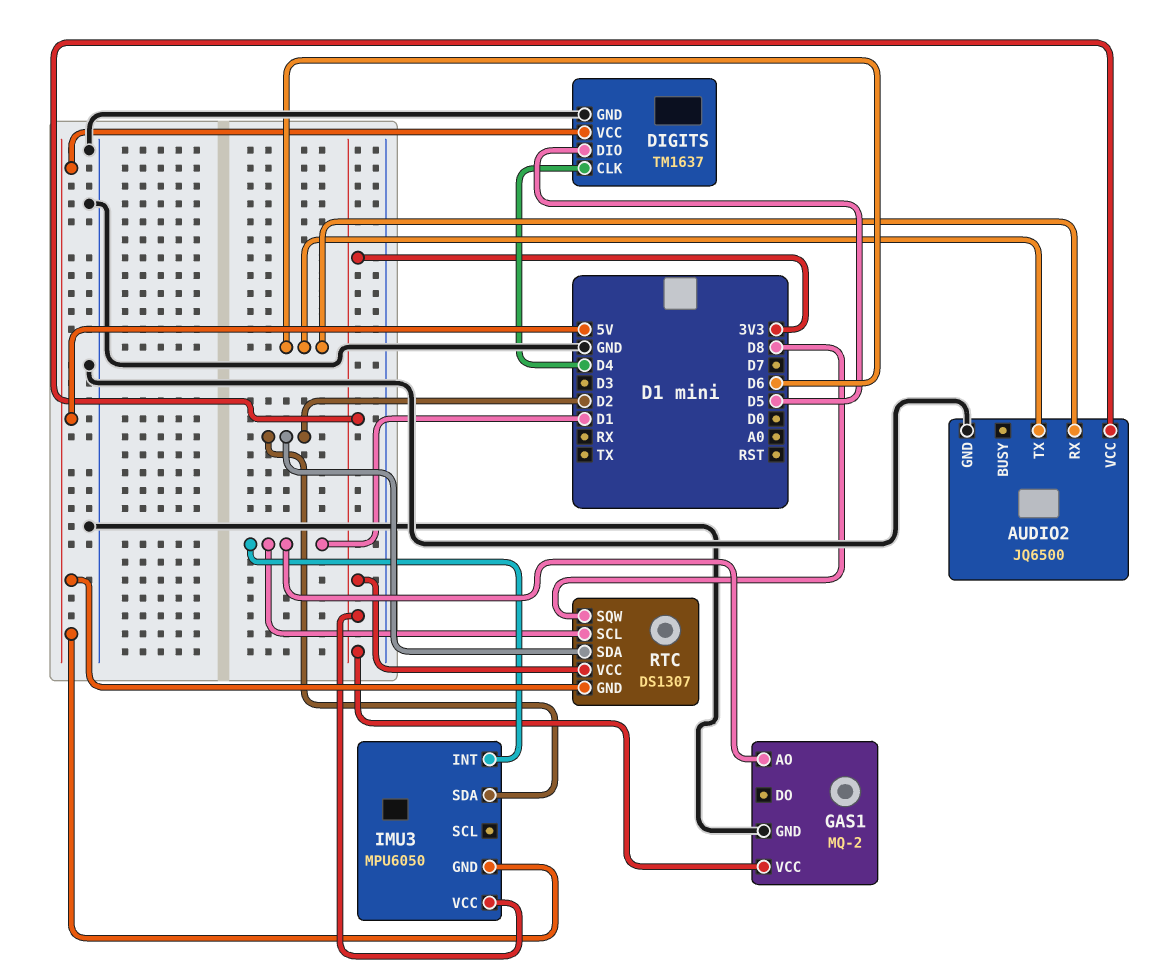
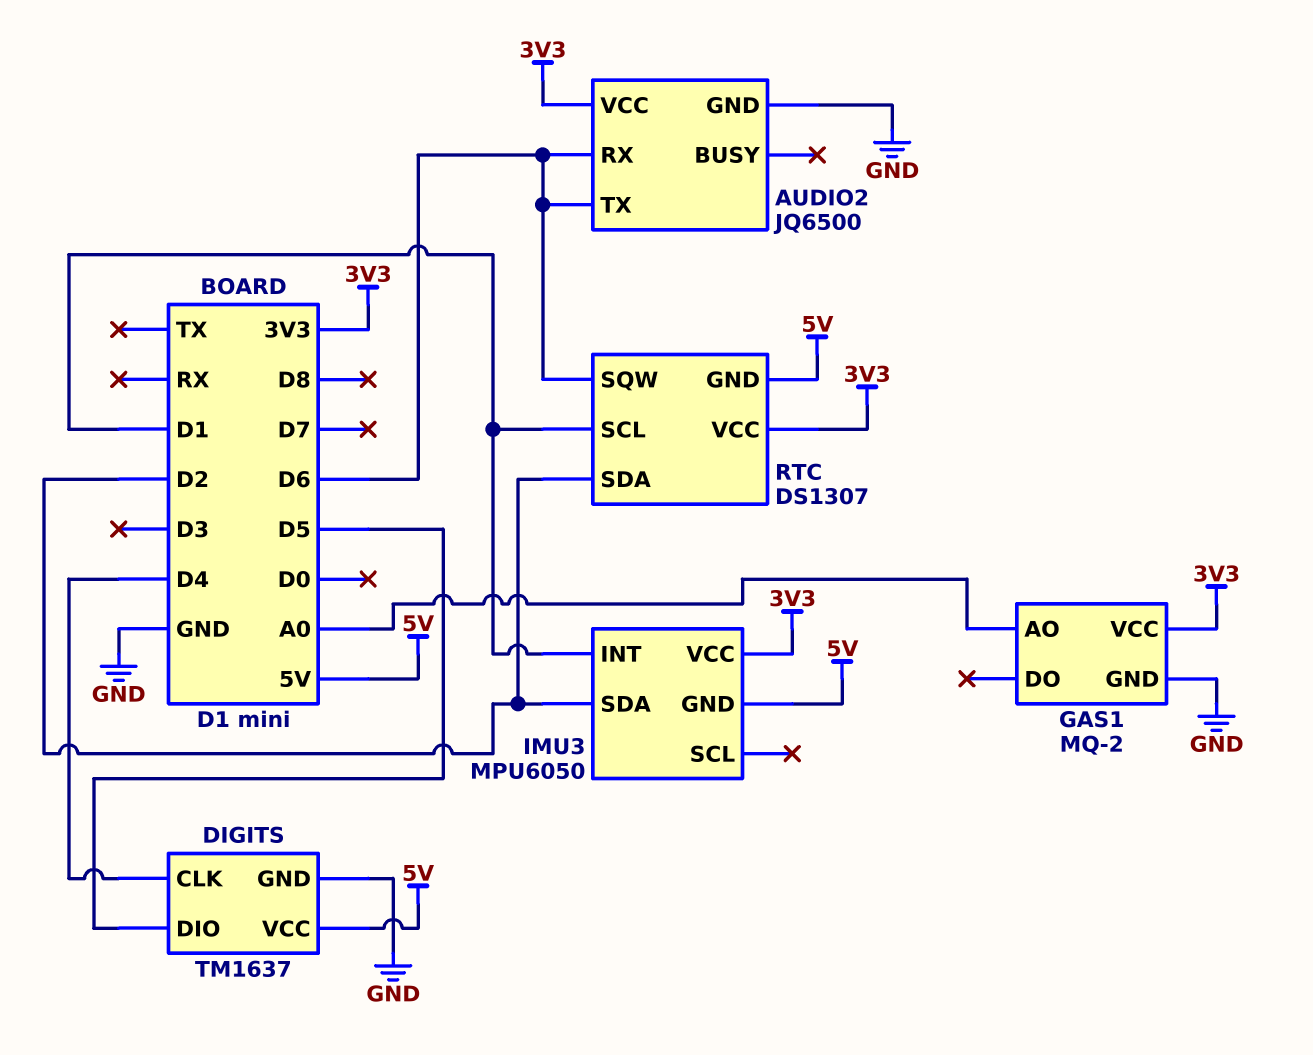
GAS1 pin AO: D1 -> A0
RTC pin SQW: D8 -> D6

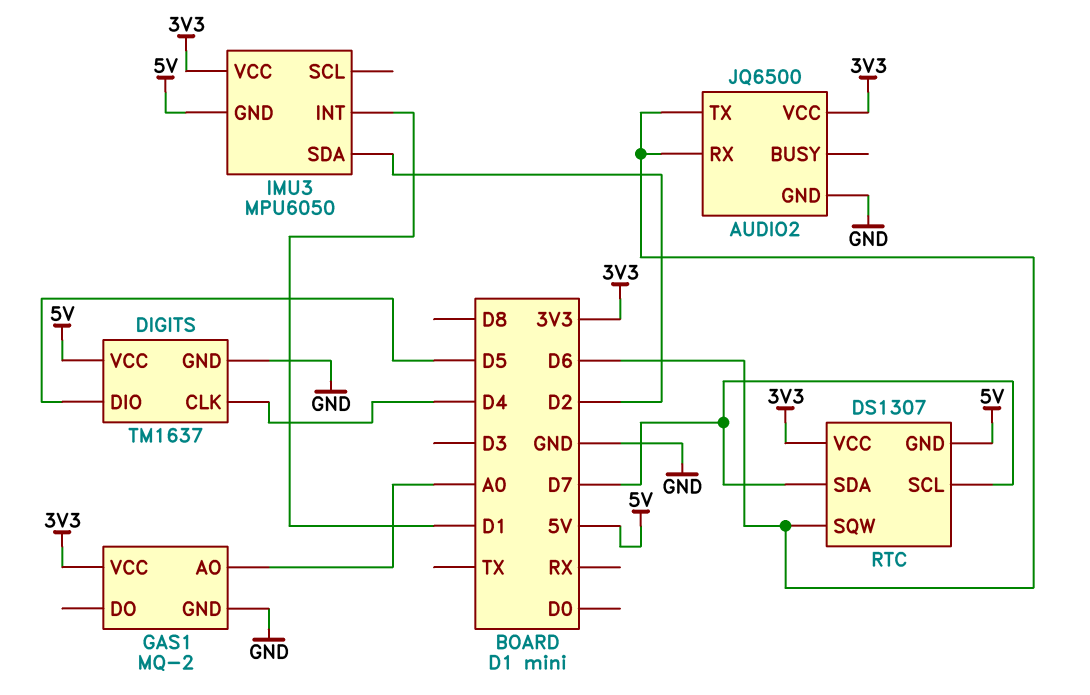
RTC pin SCL: D1 -> D7
RTC pin SDA: D2 -> D7

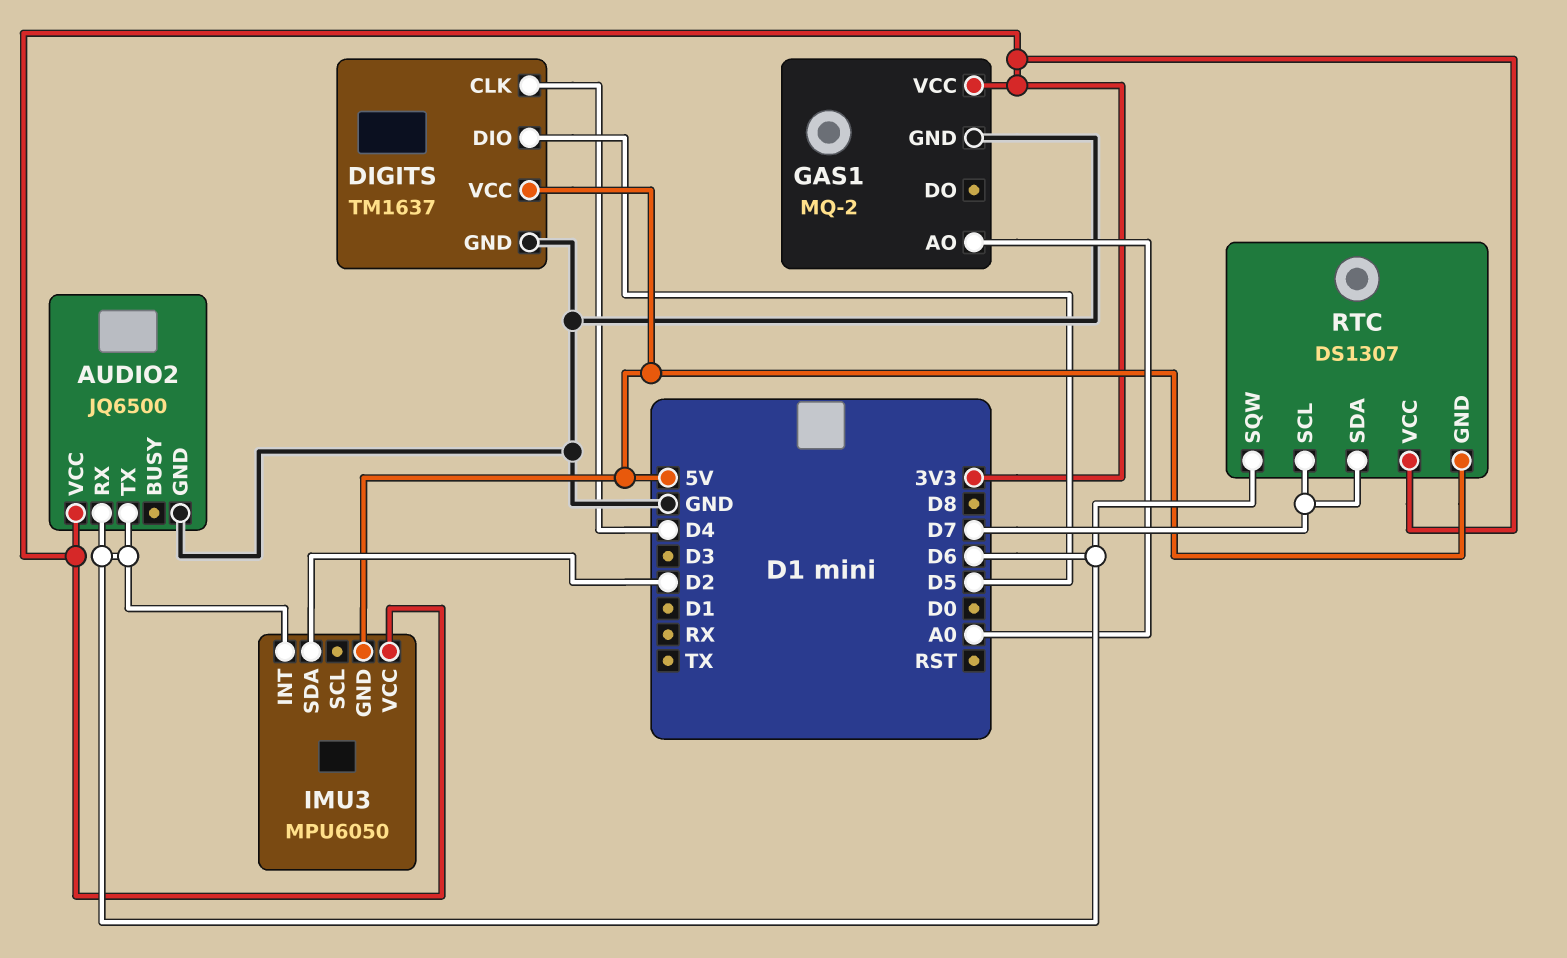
IMU3 pin INT: D1 -> D6

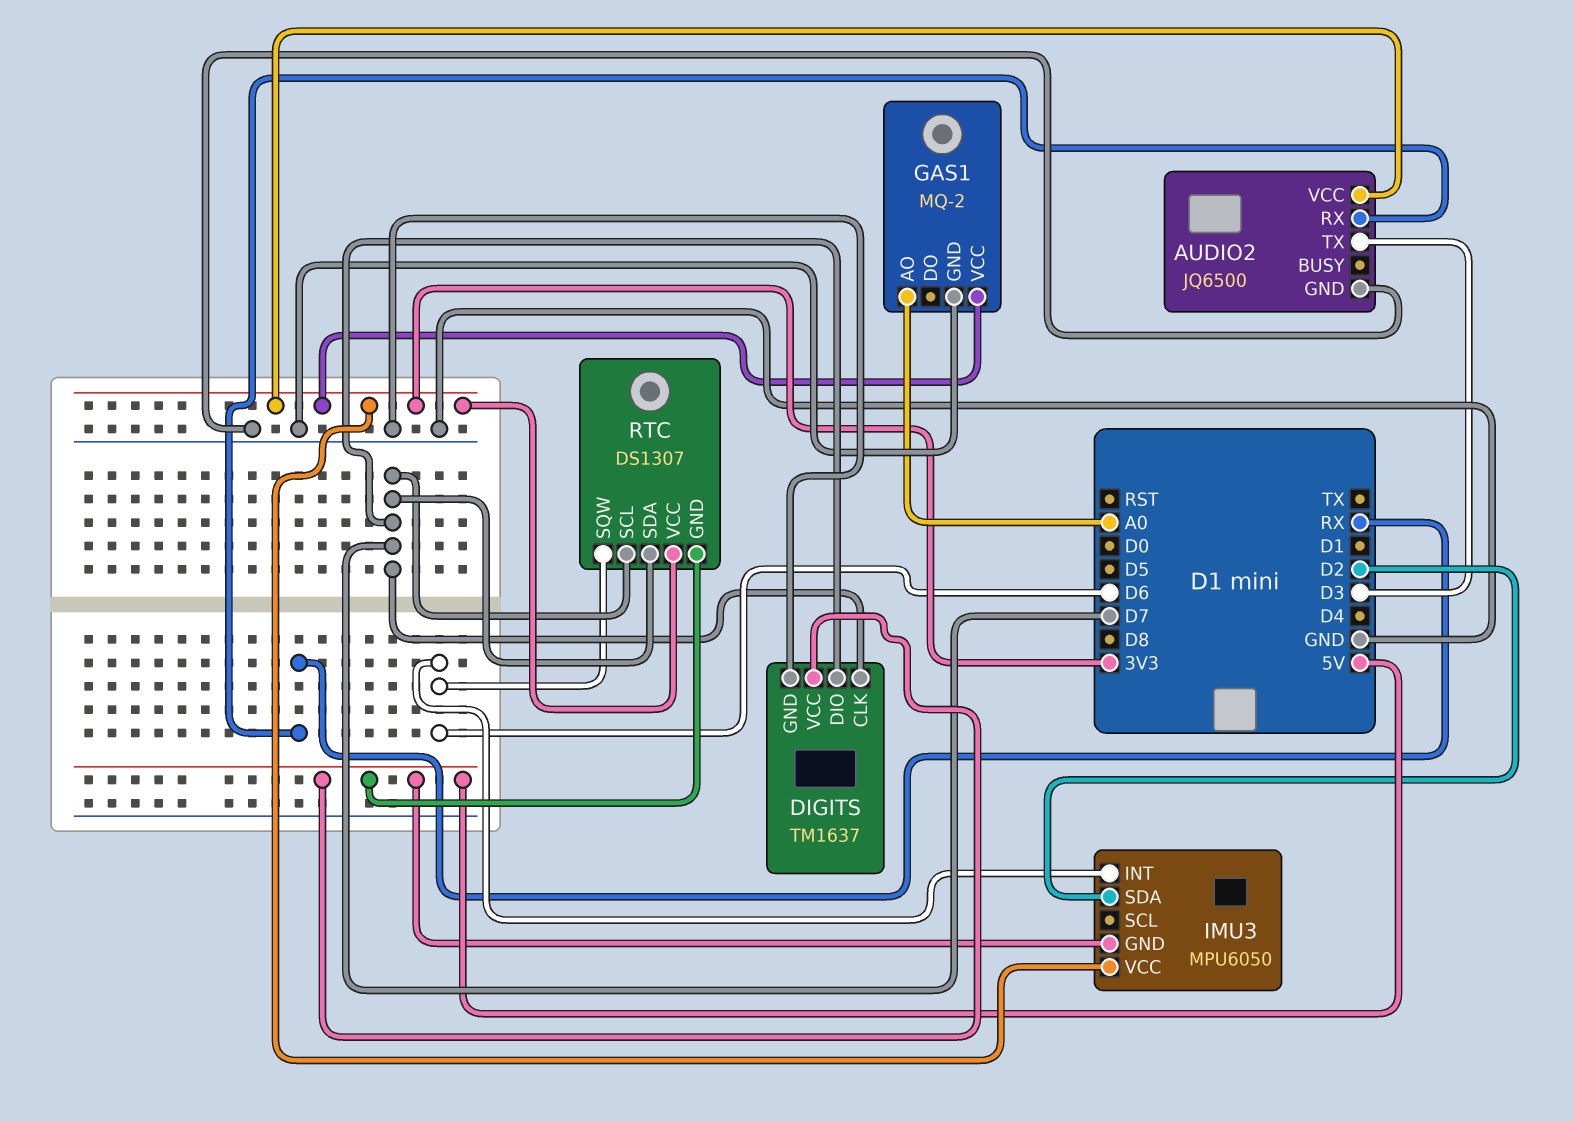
AUDIO2 pin RX: D6 -> RX
AUDIO2 pin TX: D6 -> D3
DIGITS pin CLK: D4 -> D7
DIGITS pin DIO: D5 -> D7

